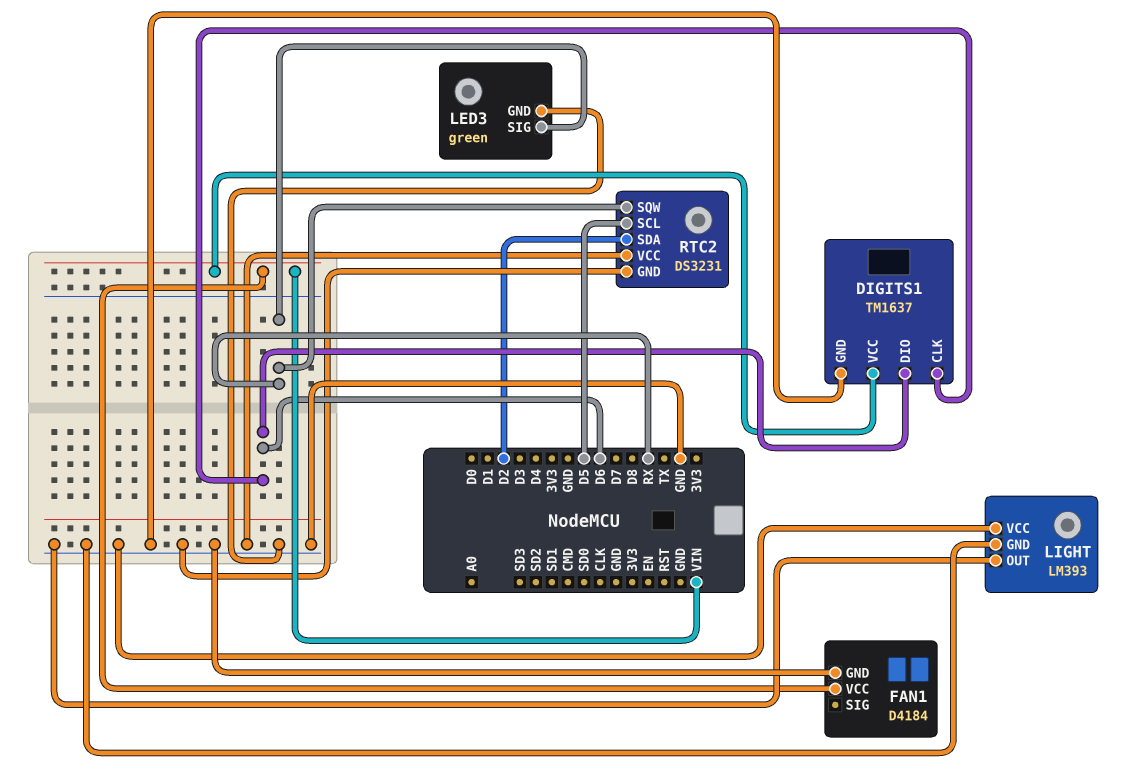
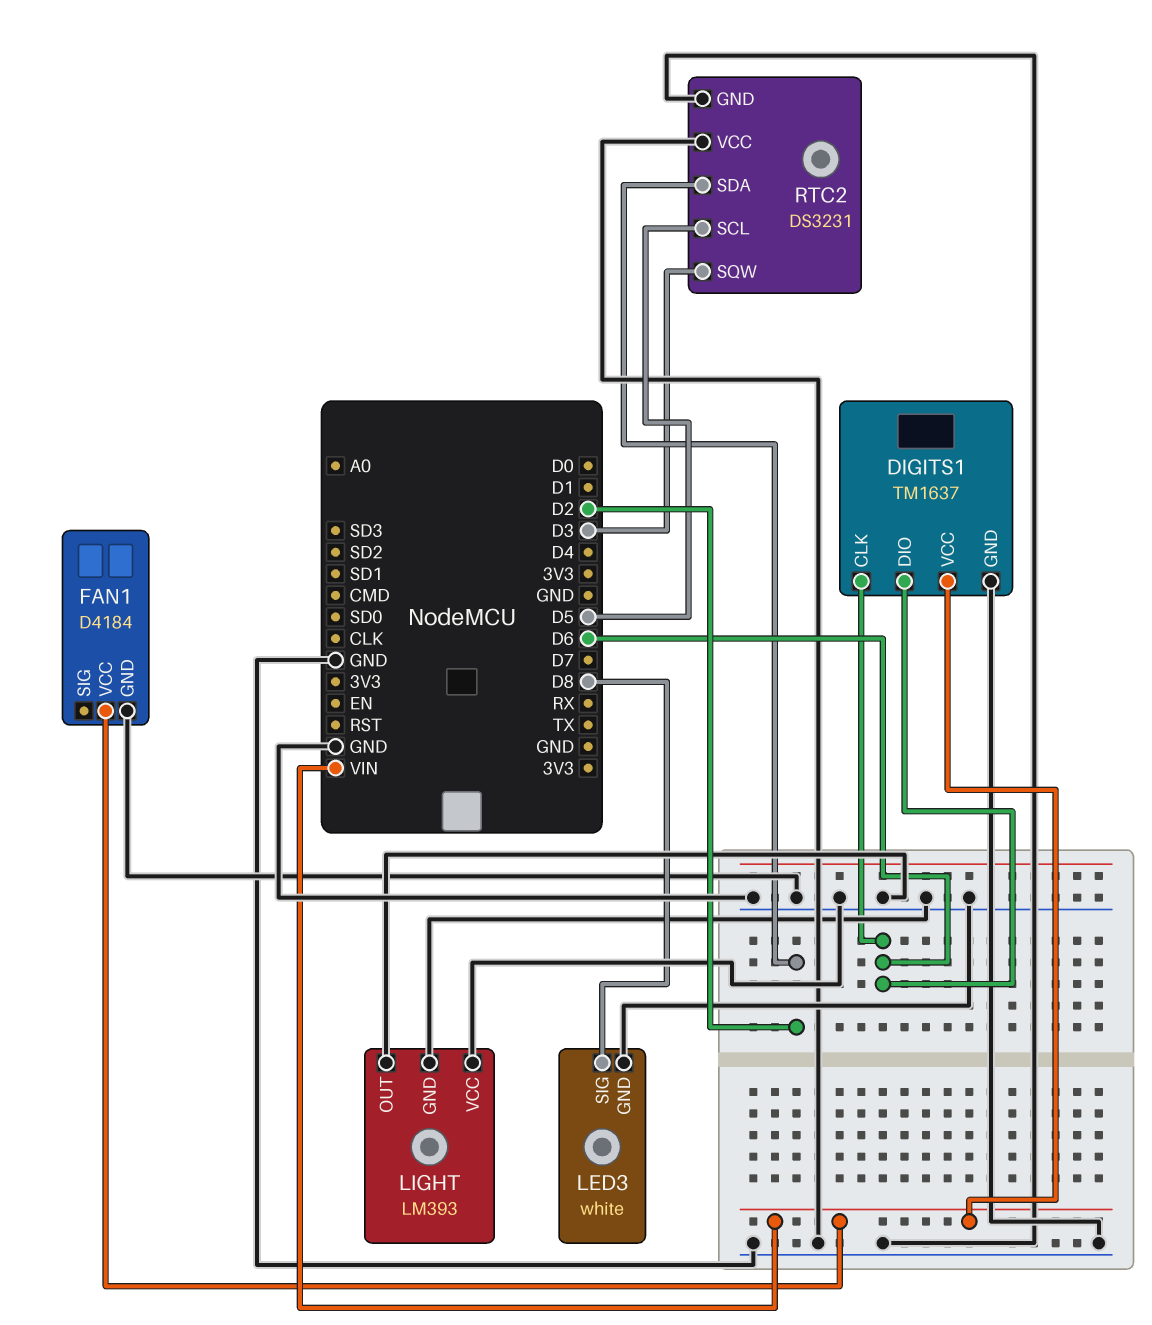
LED3: green -> white
LED3 pin SIG: RX -> D8
RTC2 pin SQW: RX -> D3

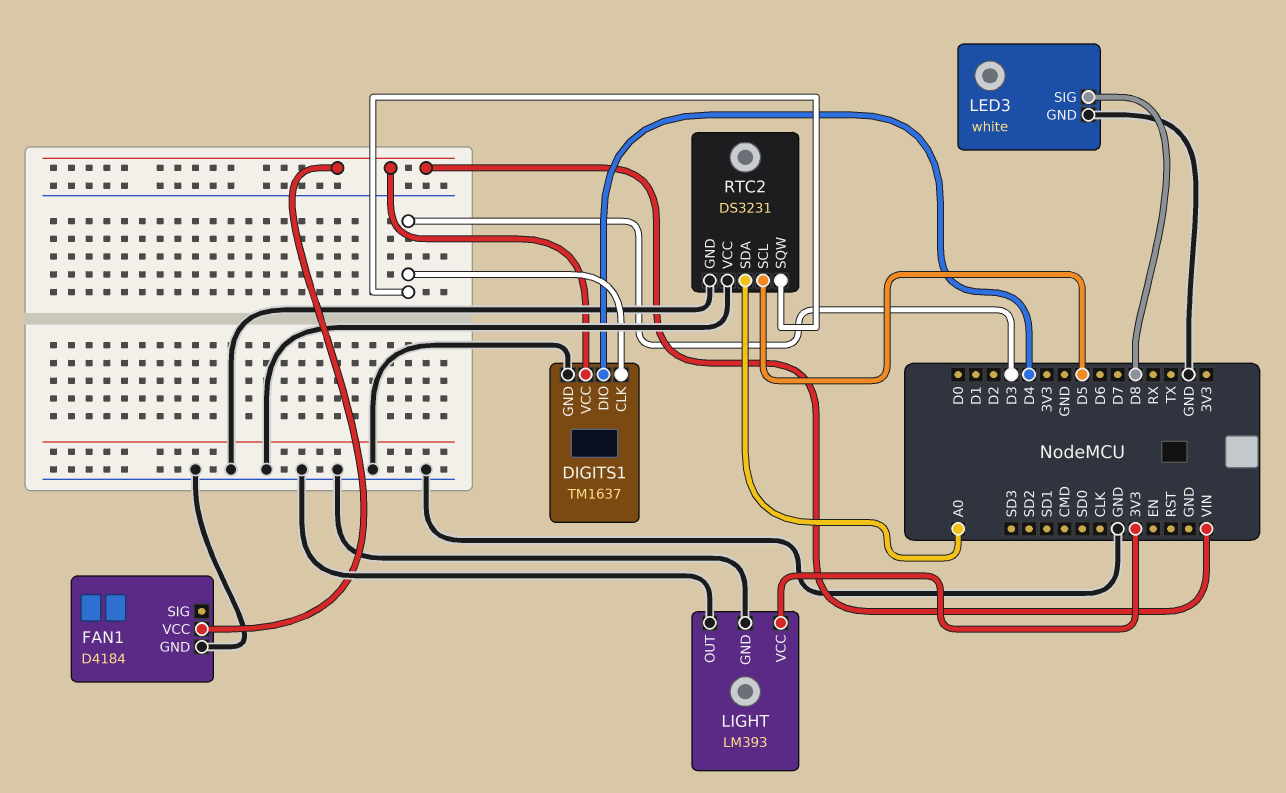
DIGITS1 pin CLK: D6 -> D3
DIGITS1 pin DIO: D6 -> D4
LIGHT pin VCC: GND -> 3V3
RTC2 pin SDA: D2 -> A0

